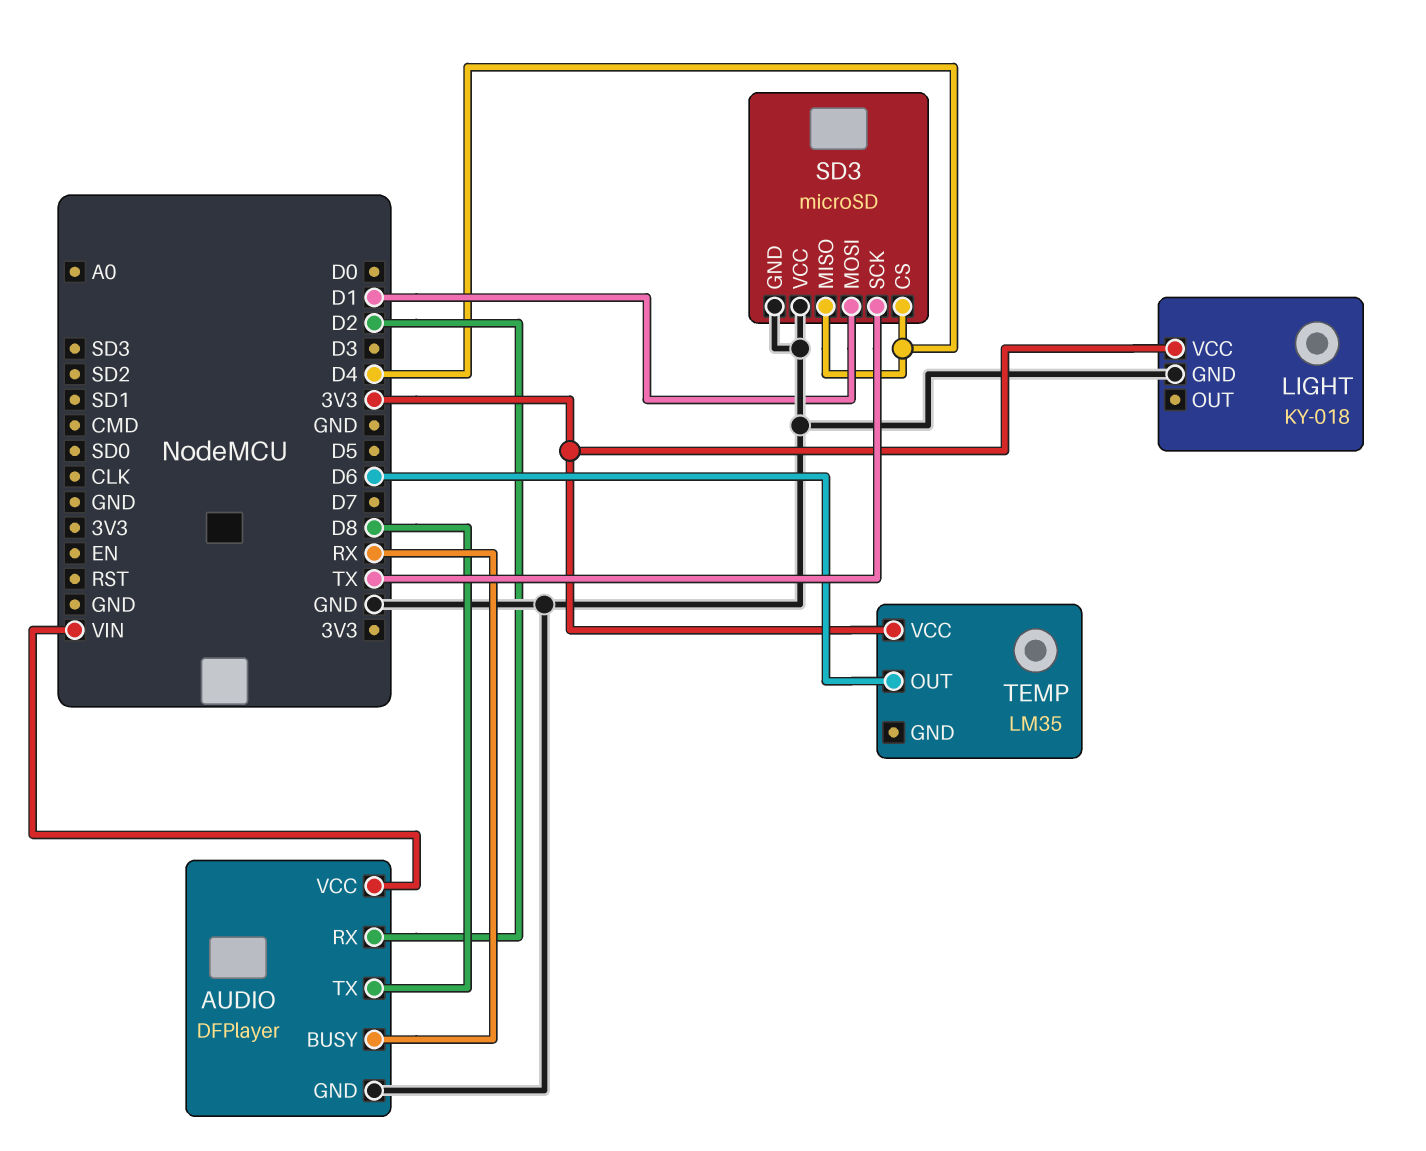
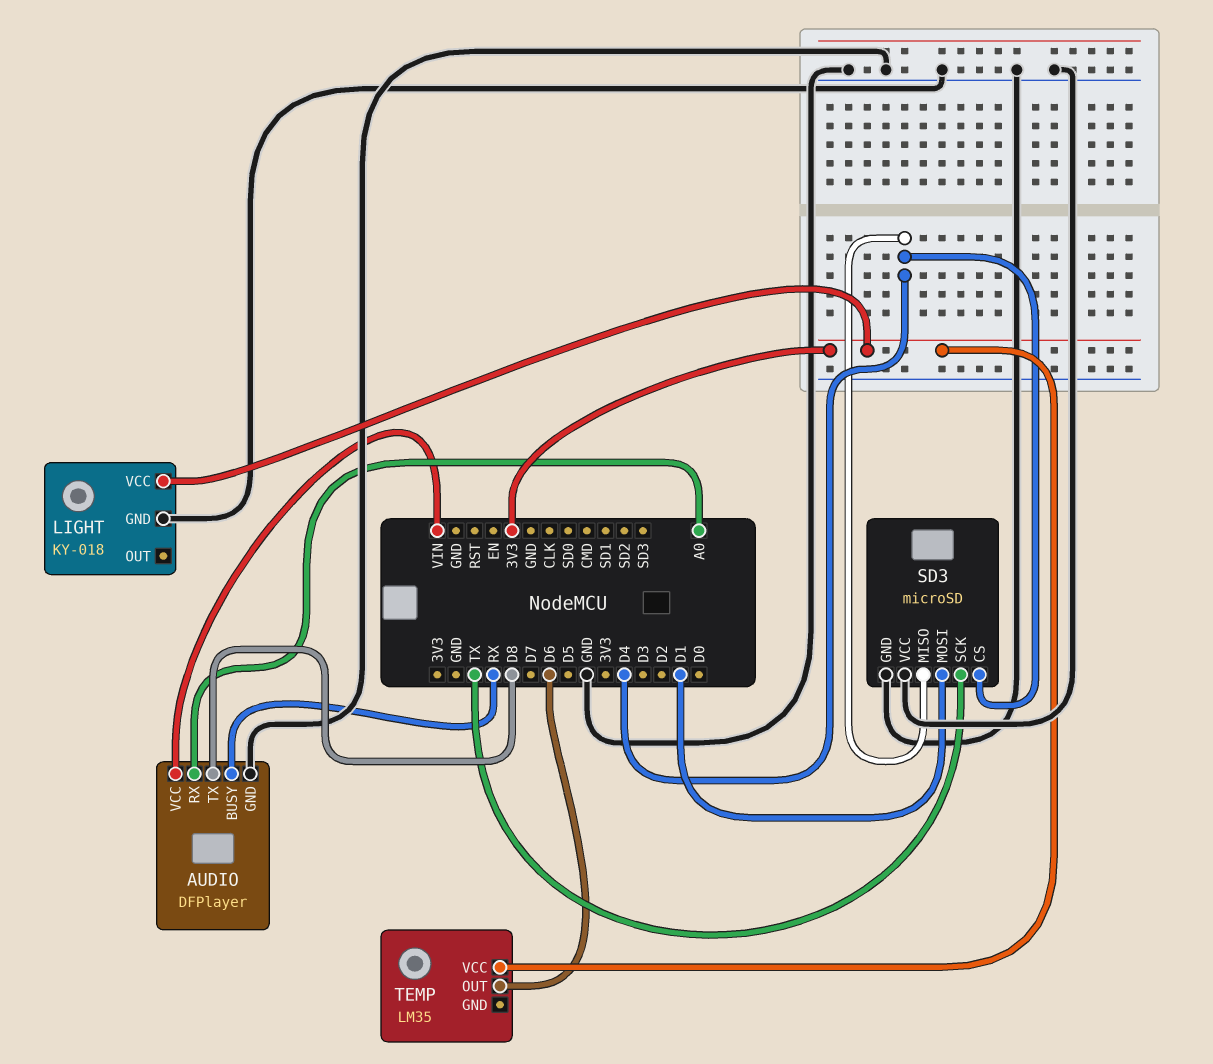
AUDIO pin RX: D2 -> A0

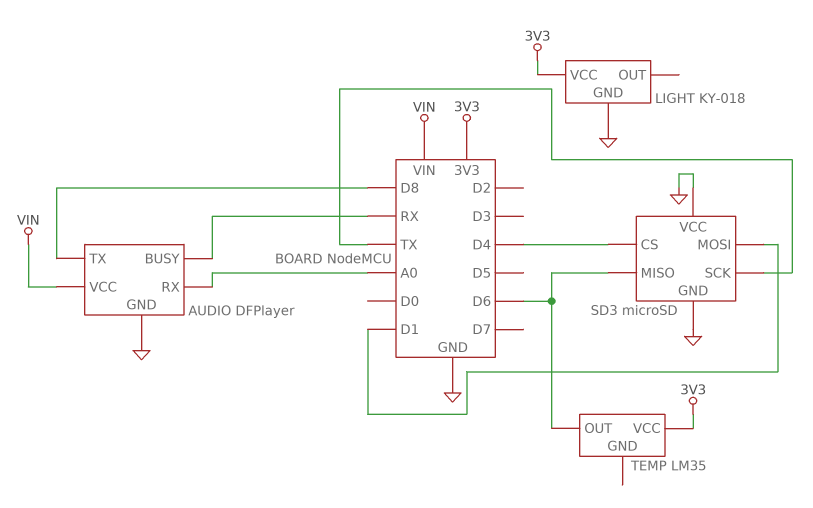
SD3 pin MISO: D4 -> D6

